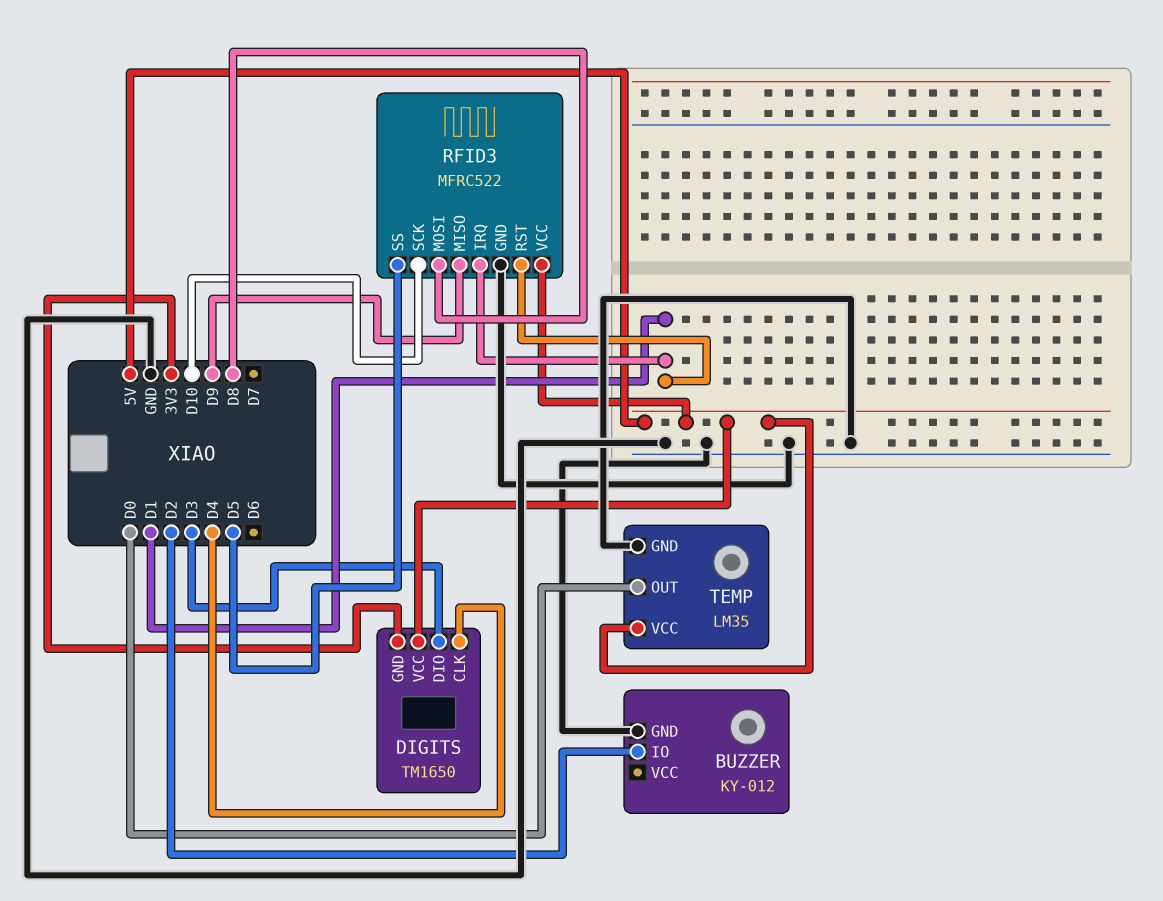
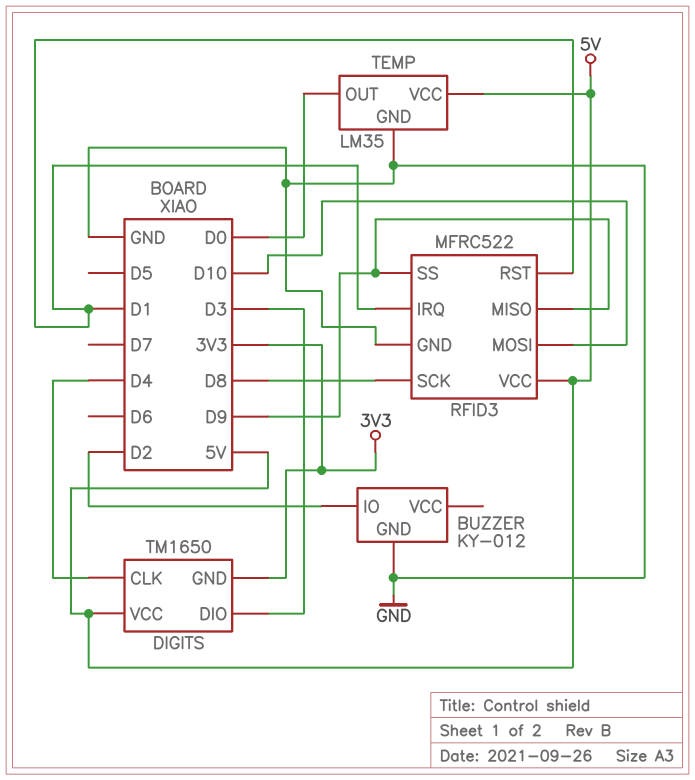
RFID3 pin MOSI: D8 -> D10
RFID3 pin SCK: D10 -> D8
RFID3 pin SS: D5 -> D9

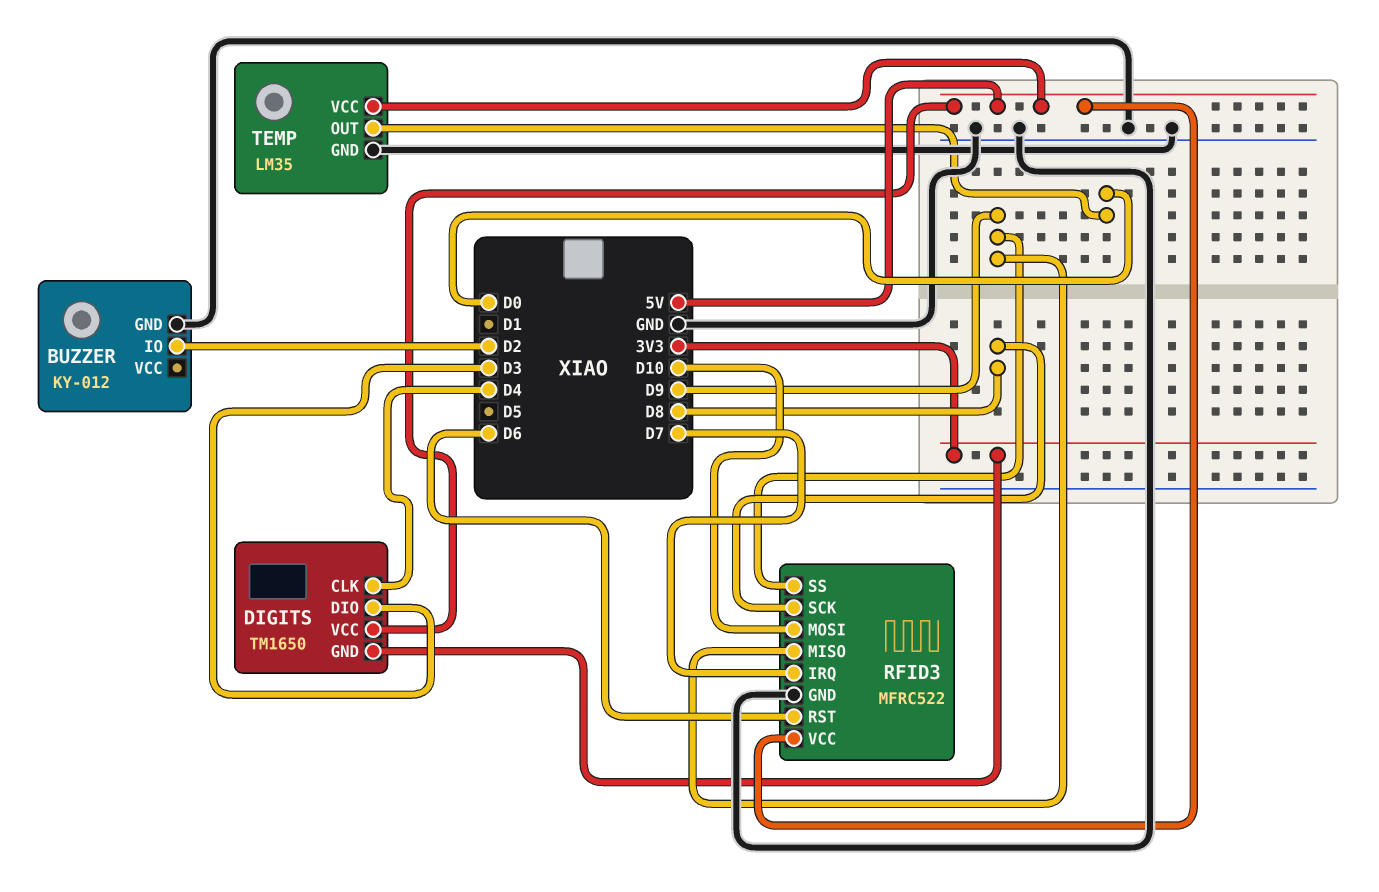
RFID3 pin IRQ: D1 -> D7
RFID3 pin RST: D1 -> D6

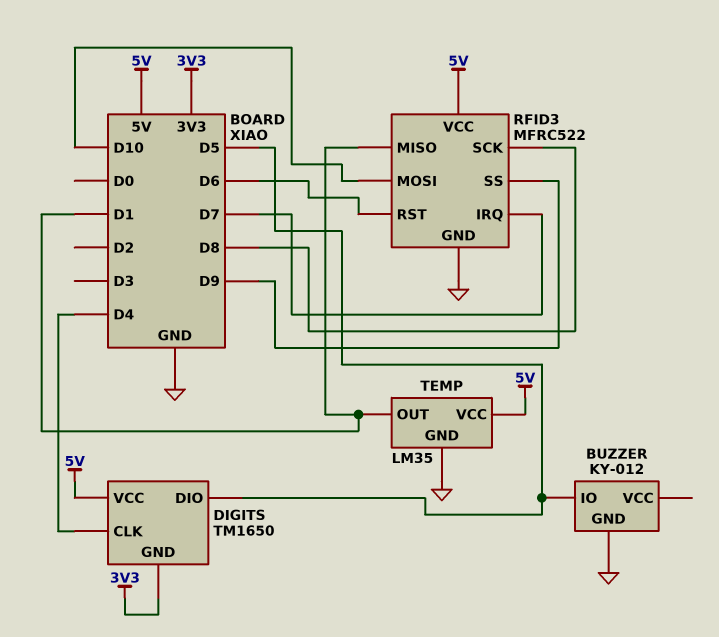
BUZZER pin IO: D2 -> D5
DIGITS pin DIO: D3 -> D5
RFID3 pin MISO: D9 -> D1
TEMP pin OUT: D0 -> D1

